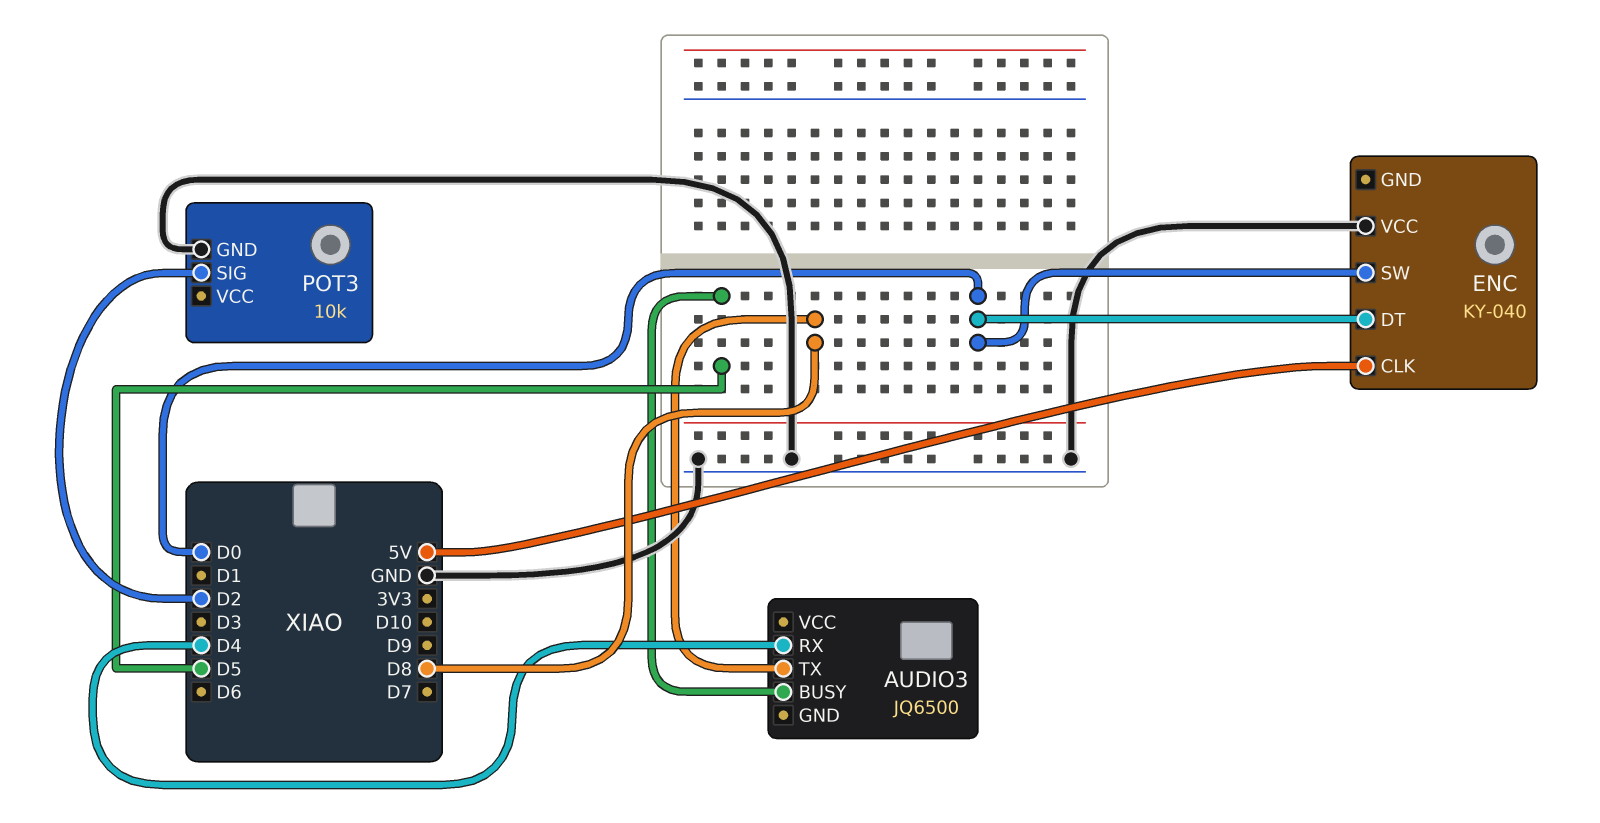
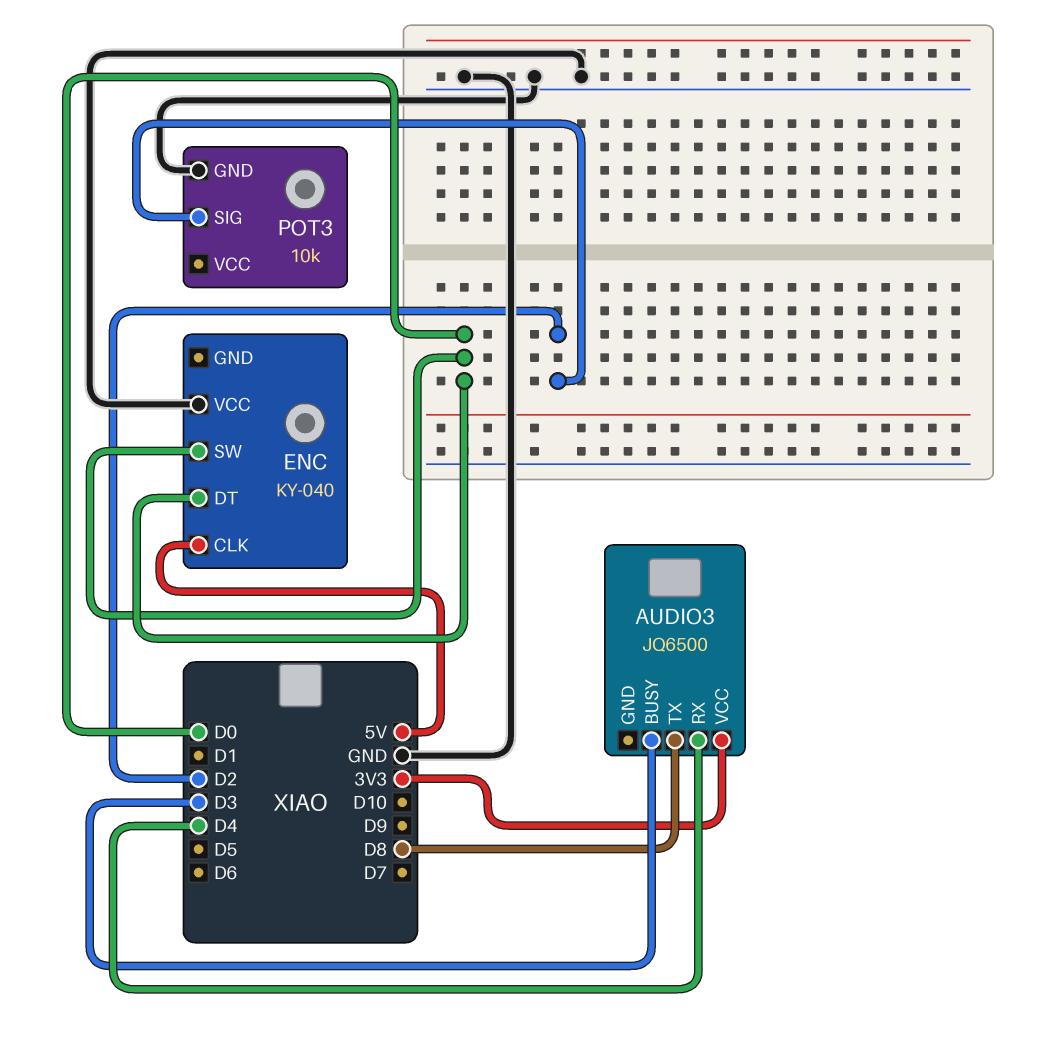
AUDIO3 pin BUSY: D5 -> D3
AUDIO3 pin VCC: none -> 3V3

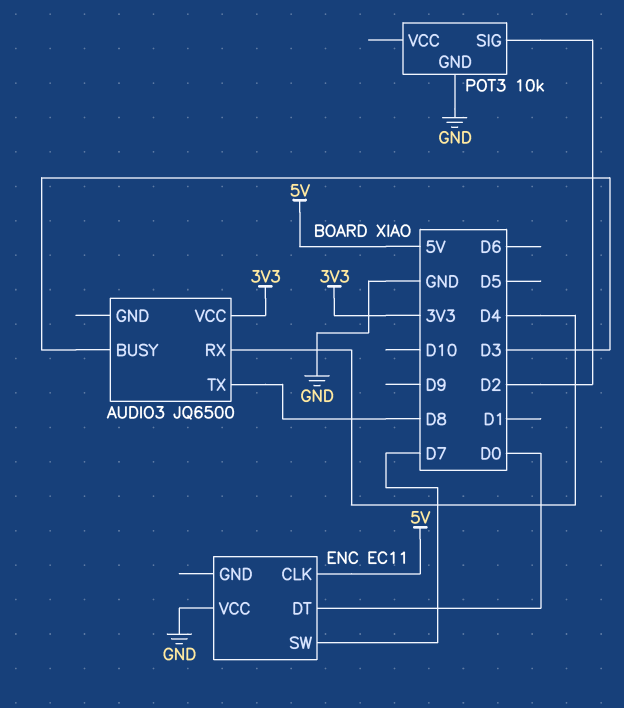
ENC: KY-040 -> EC11
ENC pin SW: D0 -> D7

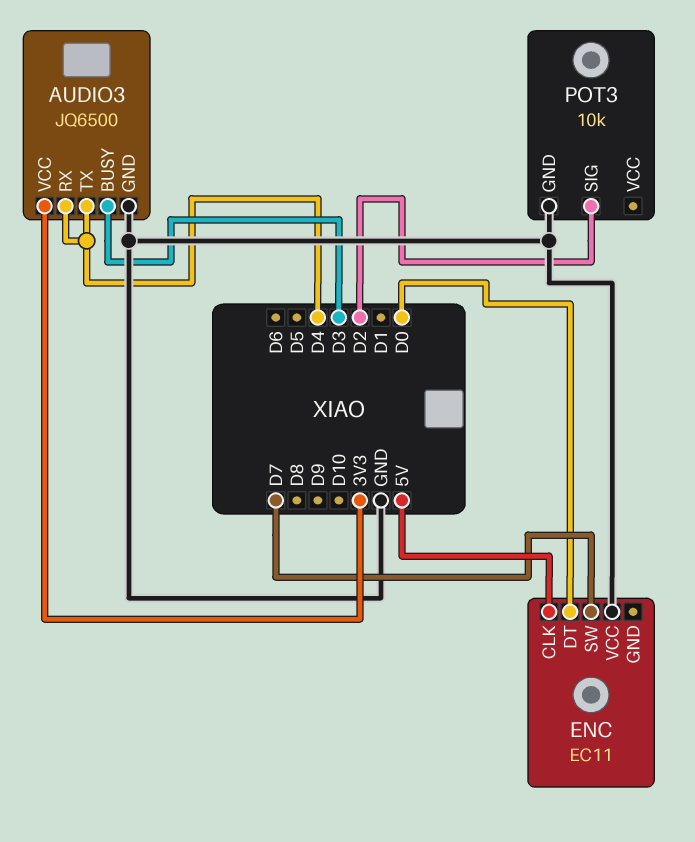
AUDIO3 pin GND: none -> GND
AUDIO3 pin TX: D8 -> D4

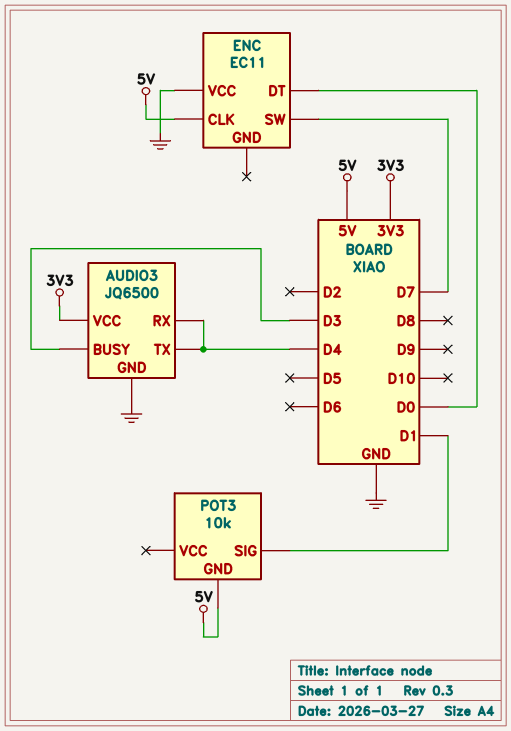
POT3 pin GND: GND -> 5V
POT3 pin SIG: D2 -> D1

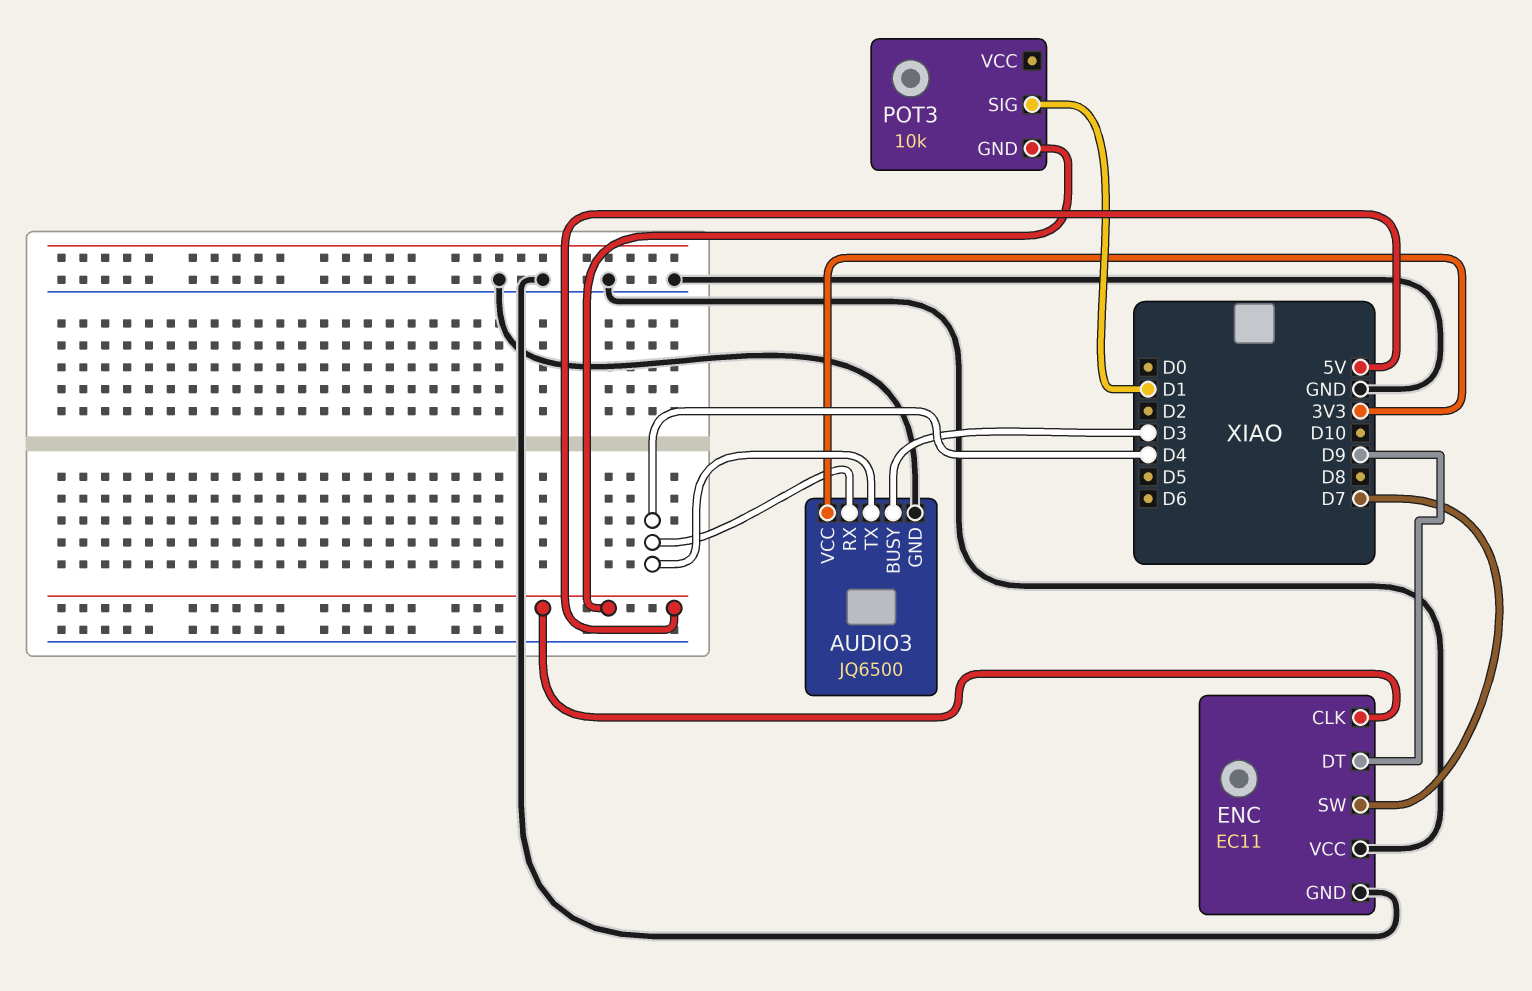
ENC pin DT: D0 -> D9
ENC pin GND: none -> GND

